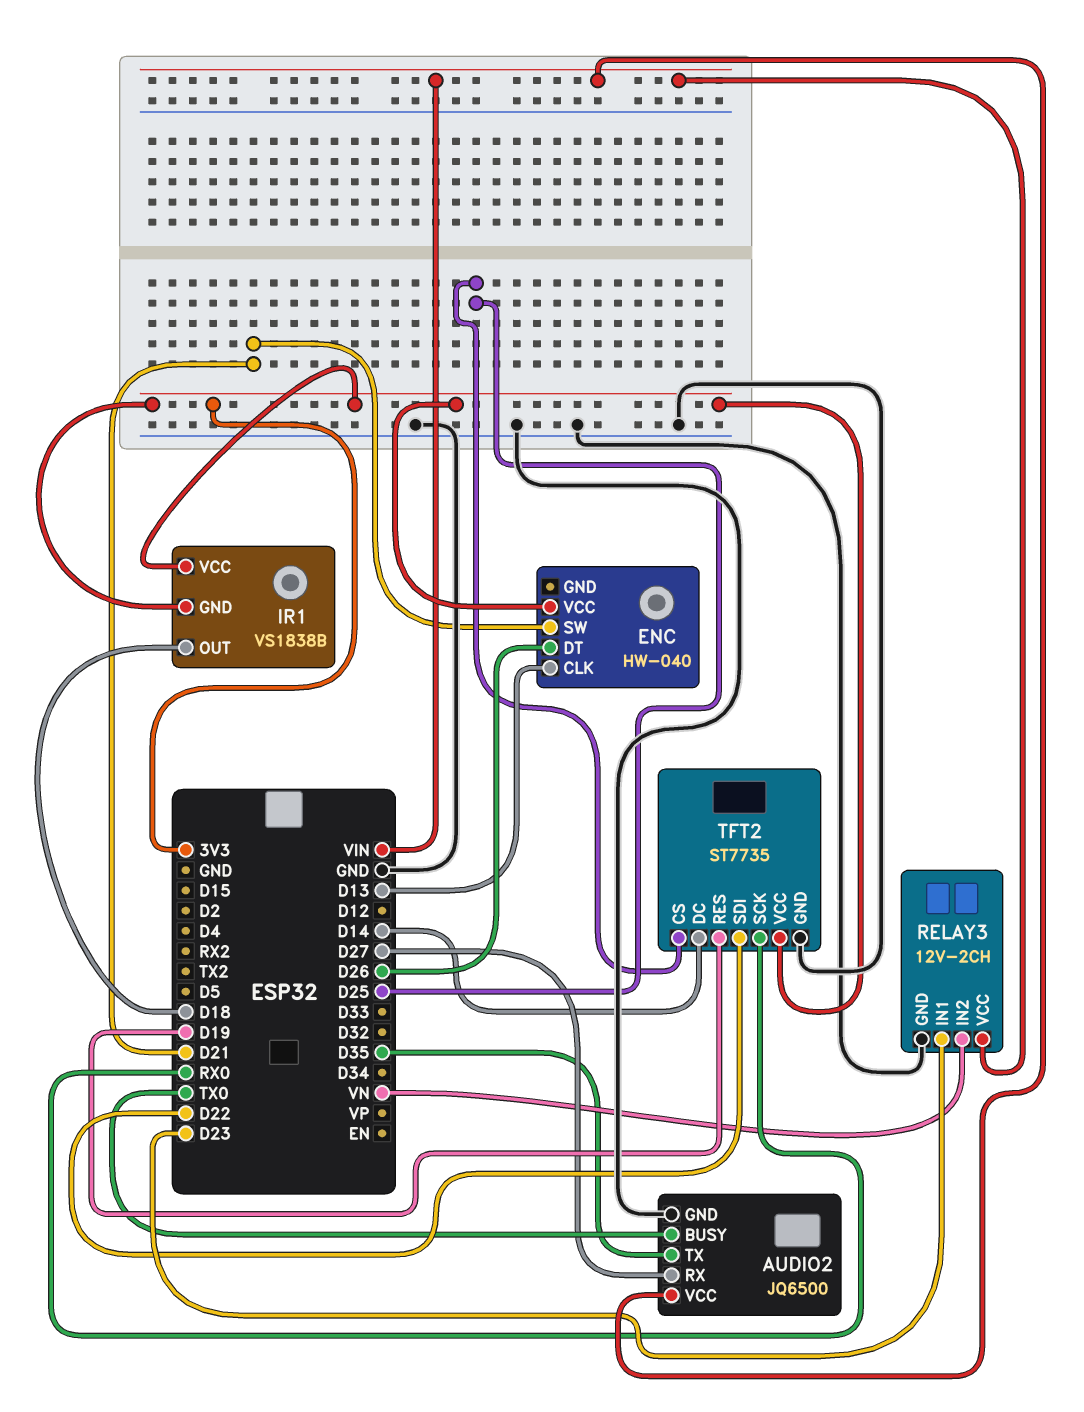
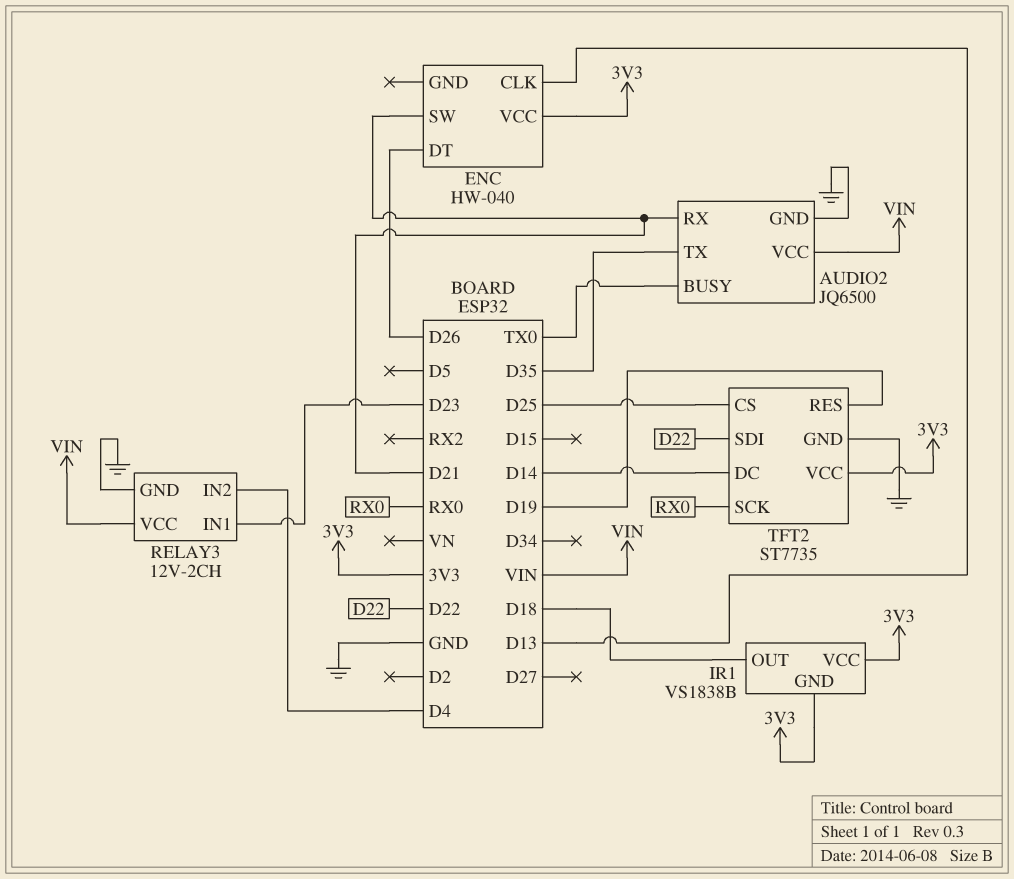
AUDIO2 pin RX: D27 -> D21
RELAY3 pin IN2: VN -> D4

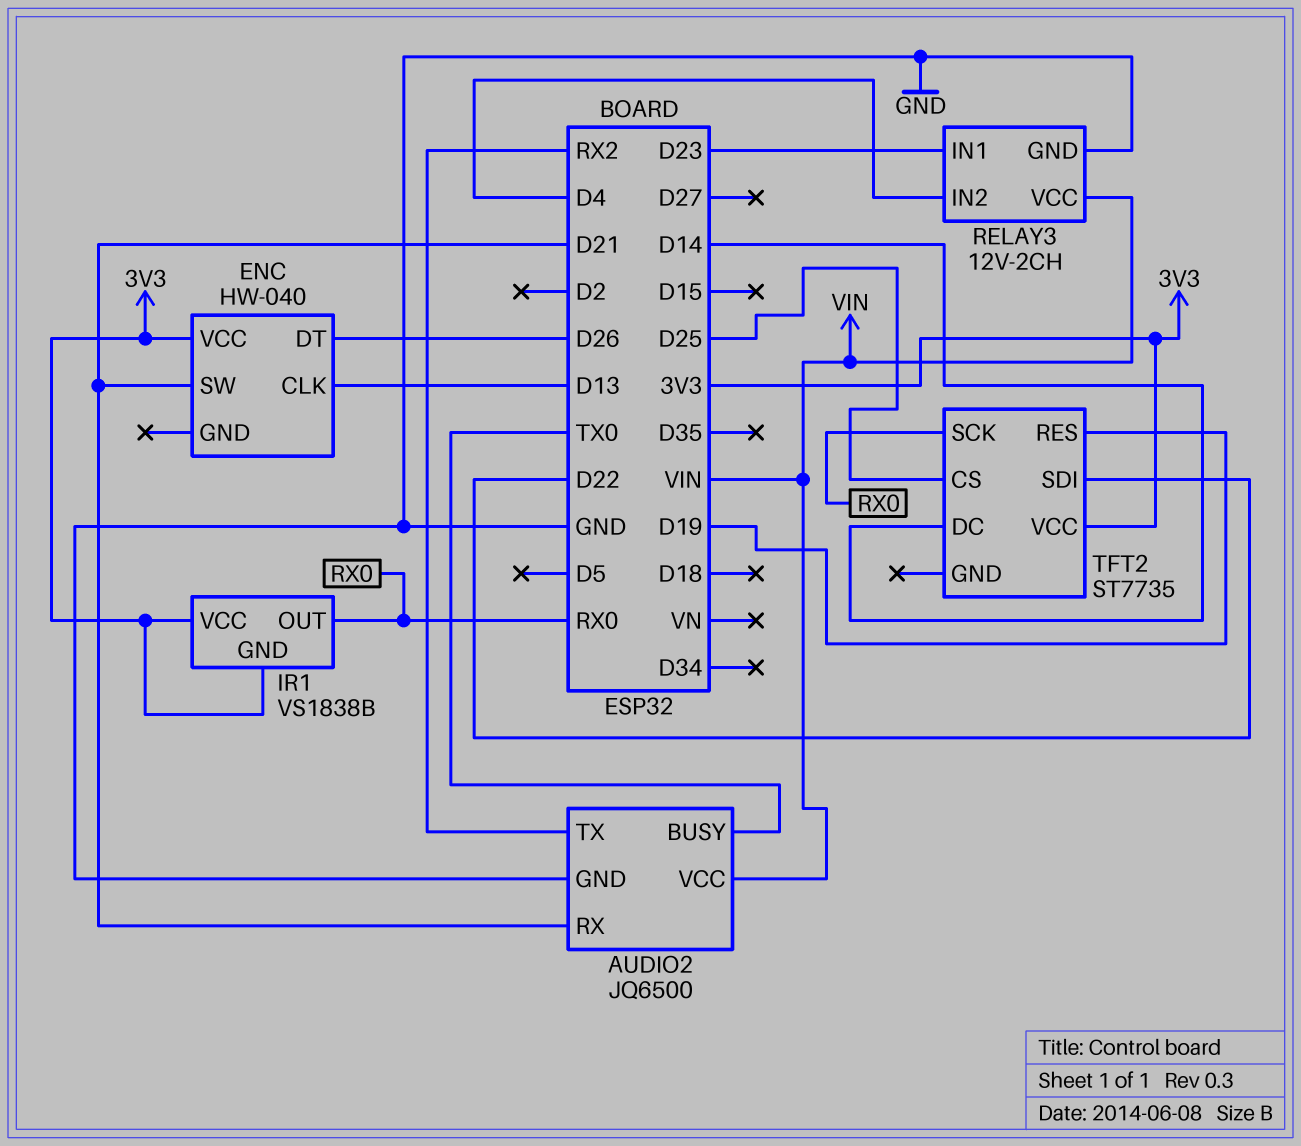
AUDIO2 pin TX: D35 -> RX2
IR1 pin OUT: D18 -> RX0
TFT2 pin GND: GND -> none

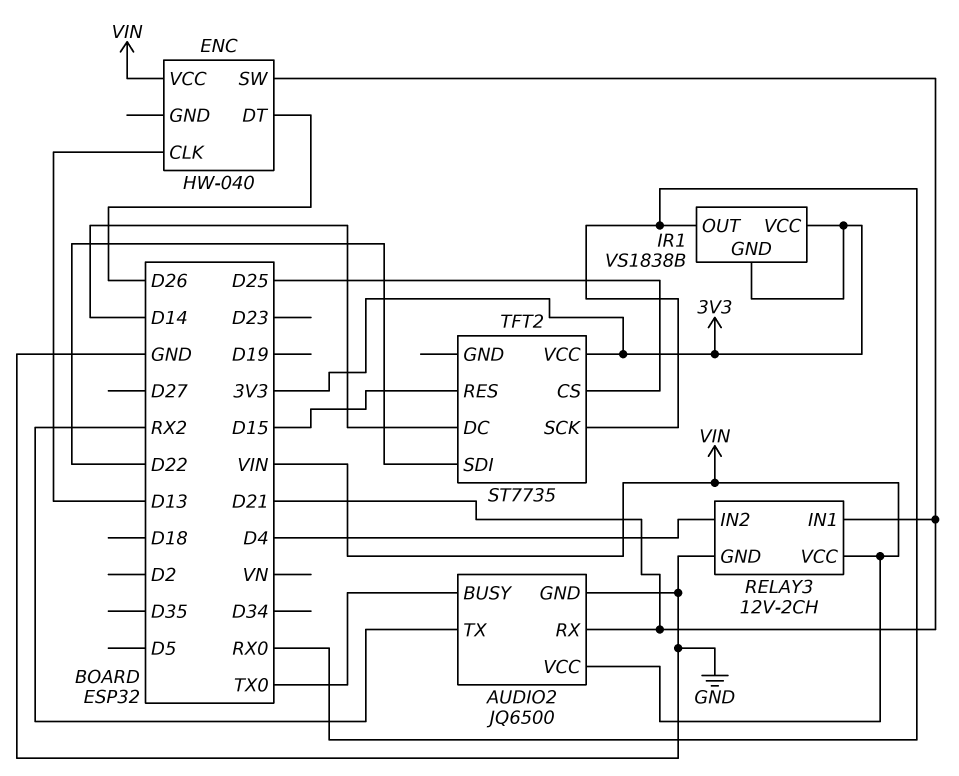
ENC pin VCC: 3V3 -> VIN
RELAY3 pin IN1: D23 -> D21
TFT2 pin RES: D19 -> D15

